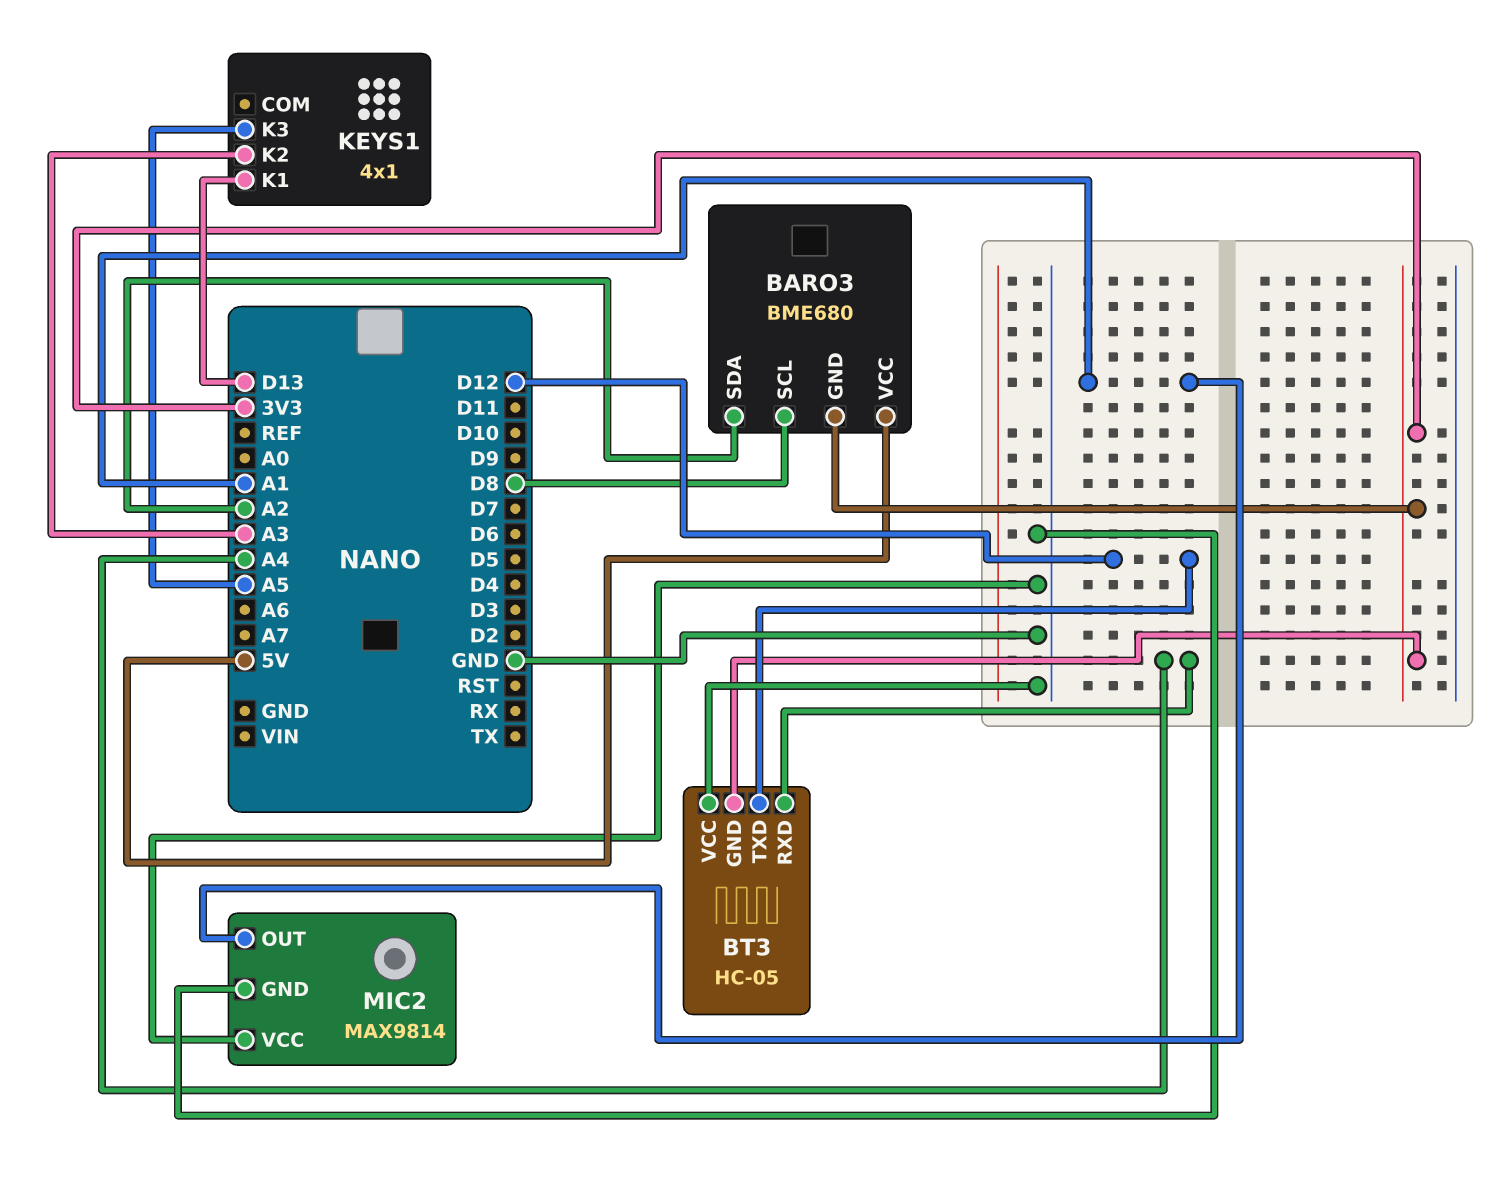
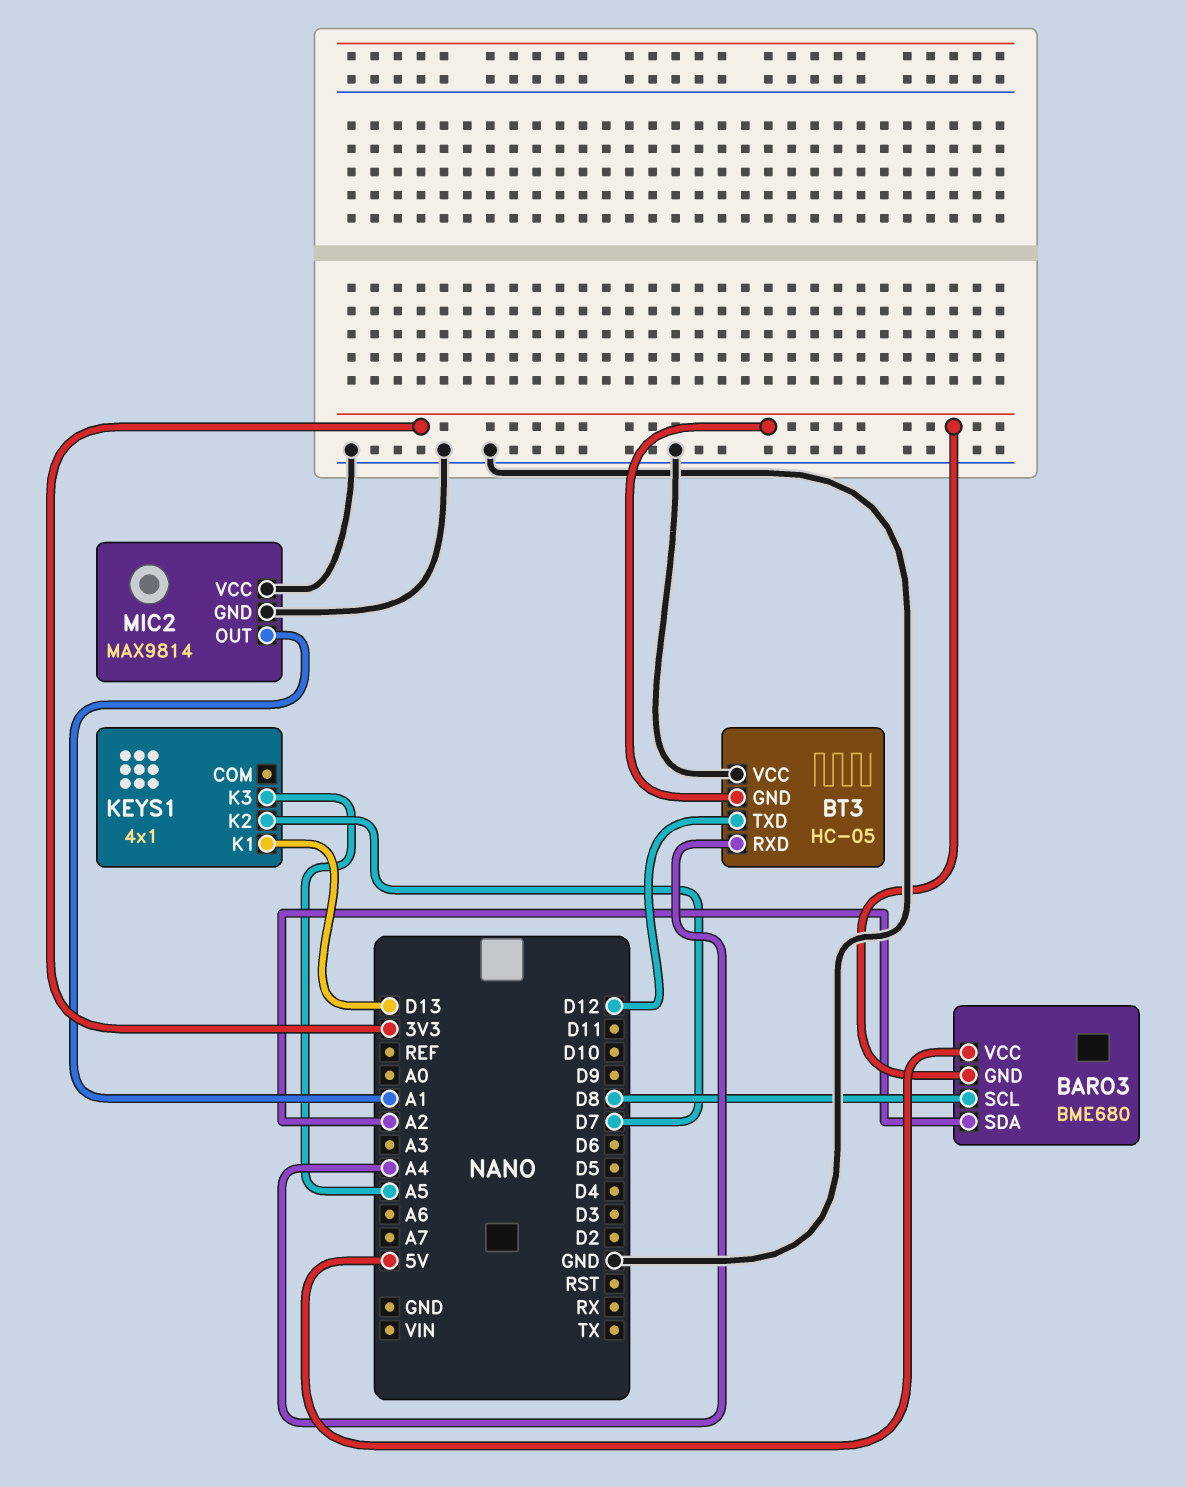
KEYS1 pin K2: A3 -> D7

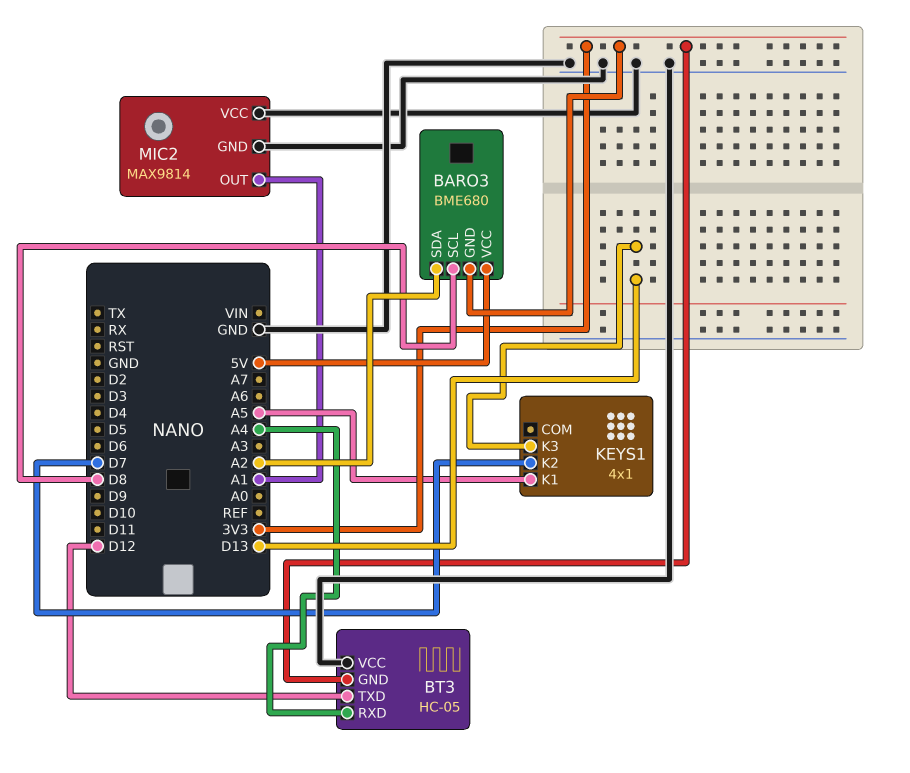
KEYS1 pin K1: D13 -> A5
KEYS1 pin K3: A5 -> D13

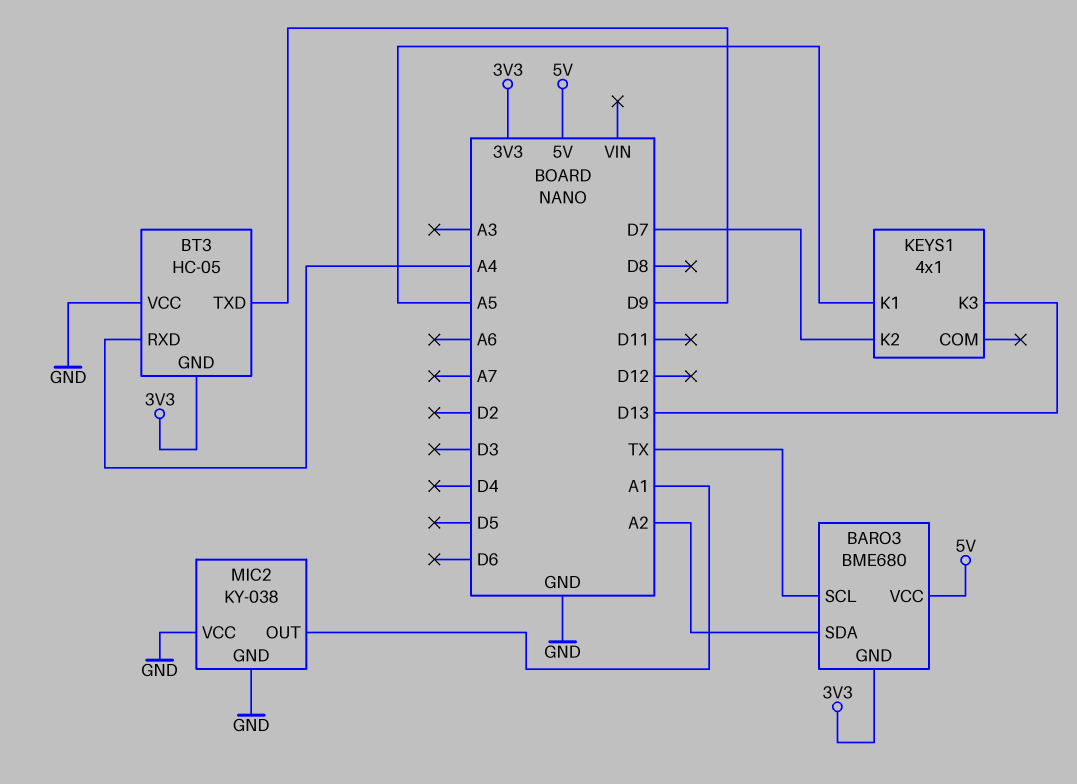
BARO3 pin SCL: D8 -> TX
BT3 pin TXD: D12 -> D9
MIC2: MAX9814 -> KY-038

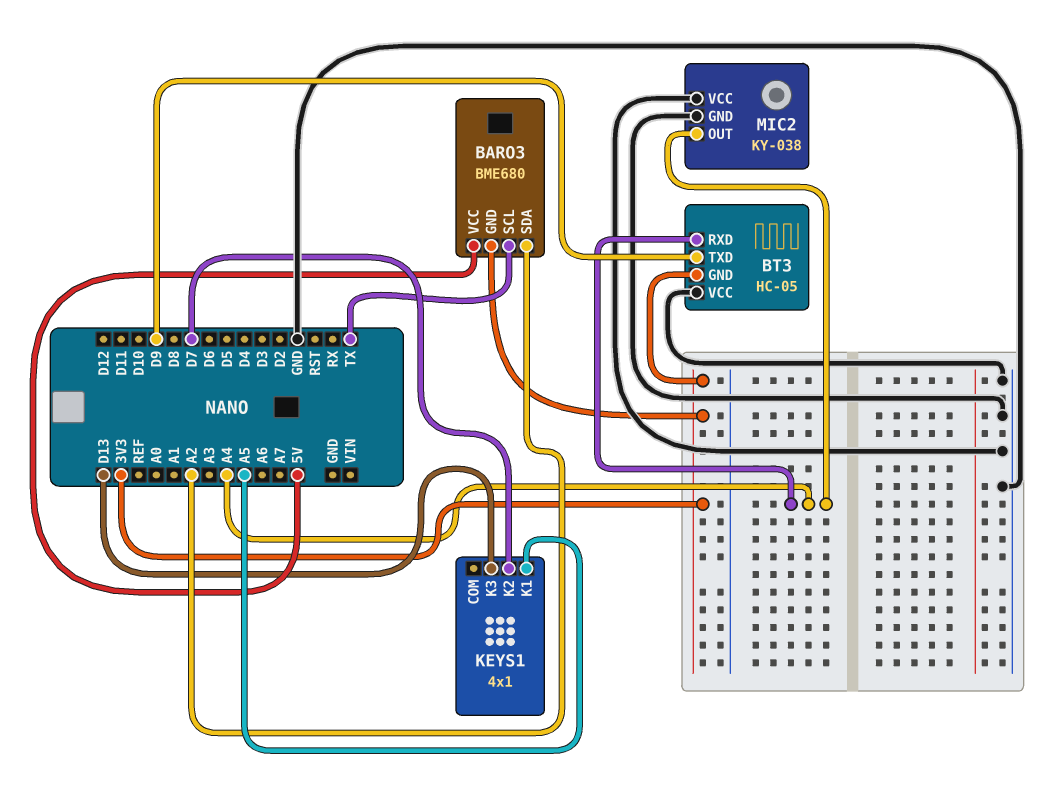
MIC2 pin OUT: A1 -> A4

